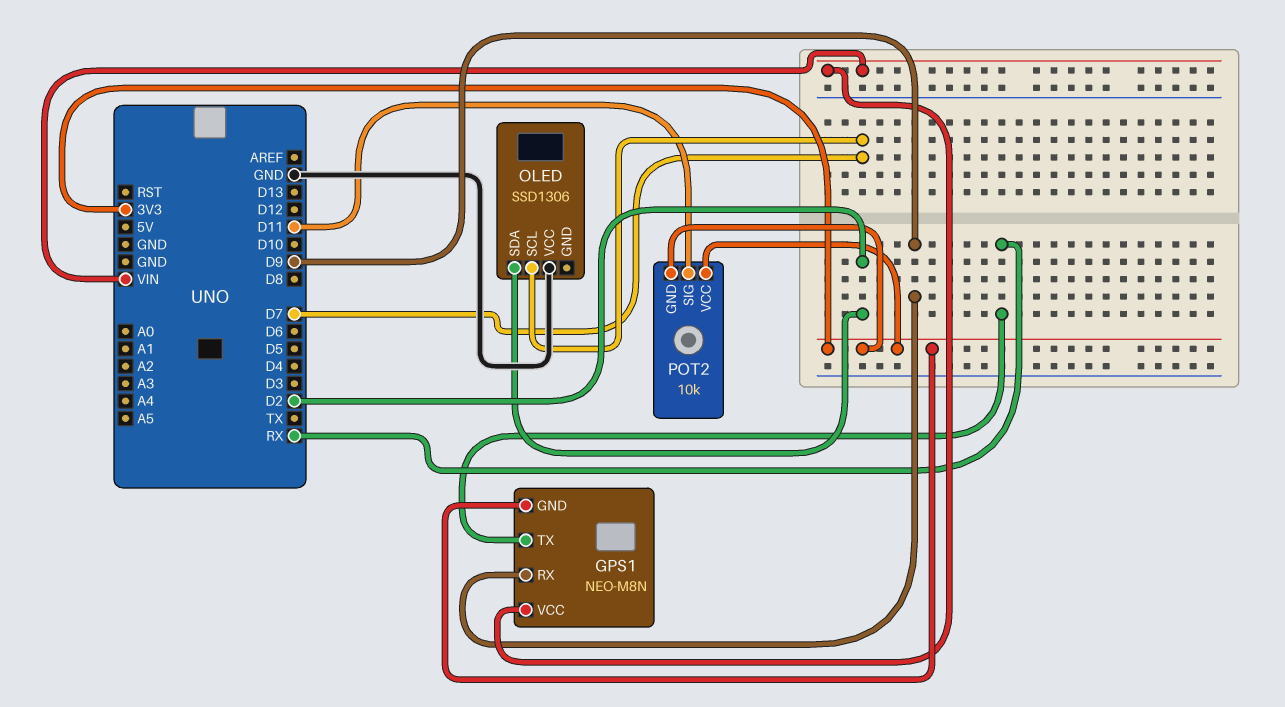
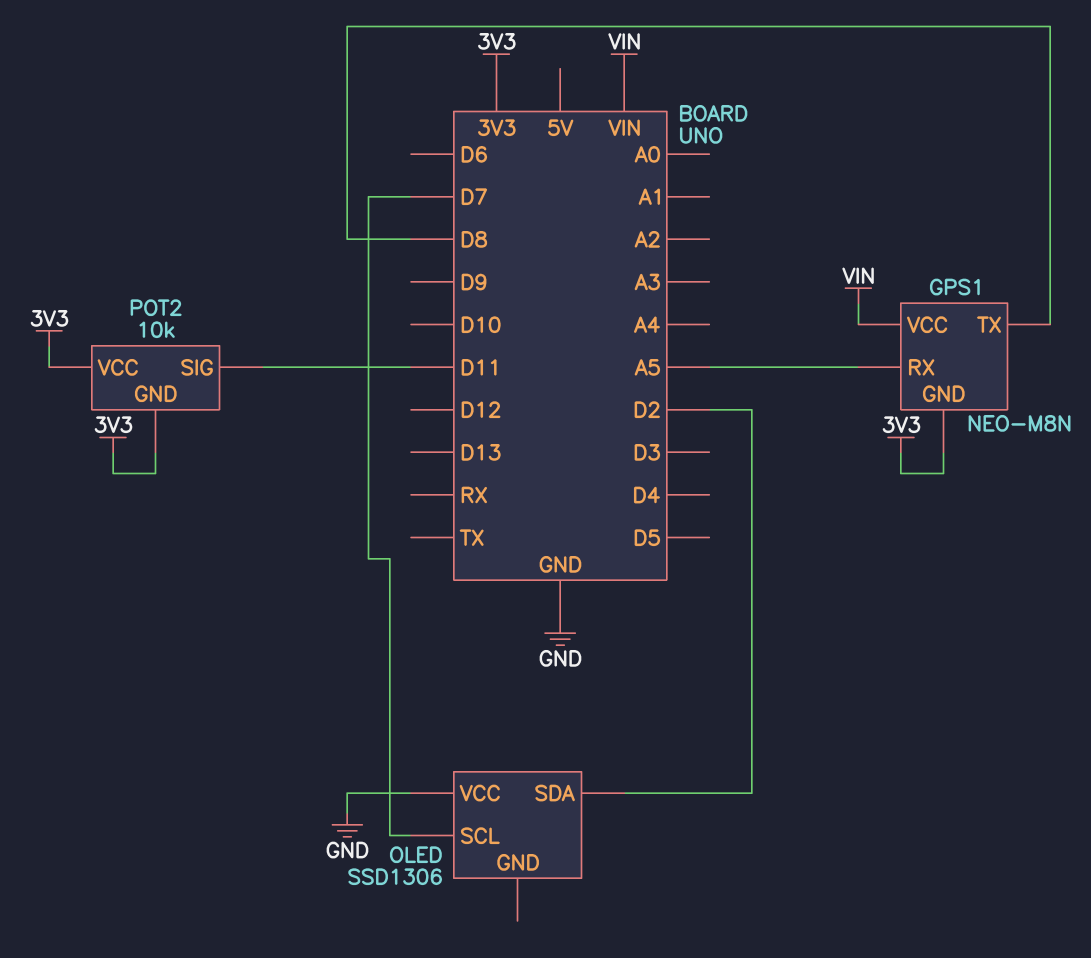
GPS1 pin RX: D9 -> A5
GPS1 pin TX: RX -> D8

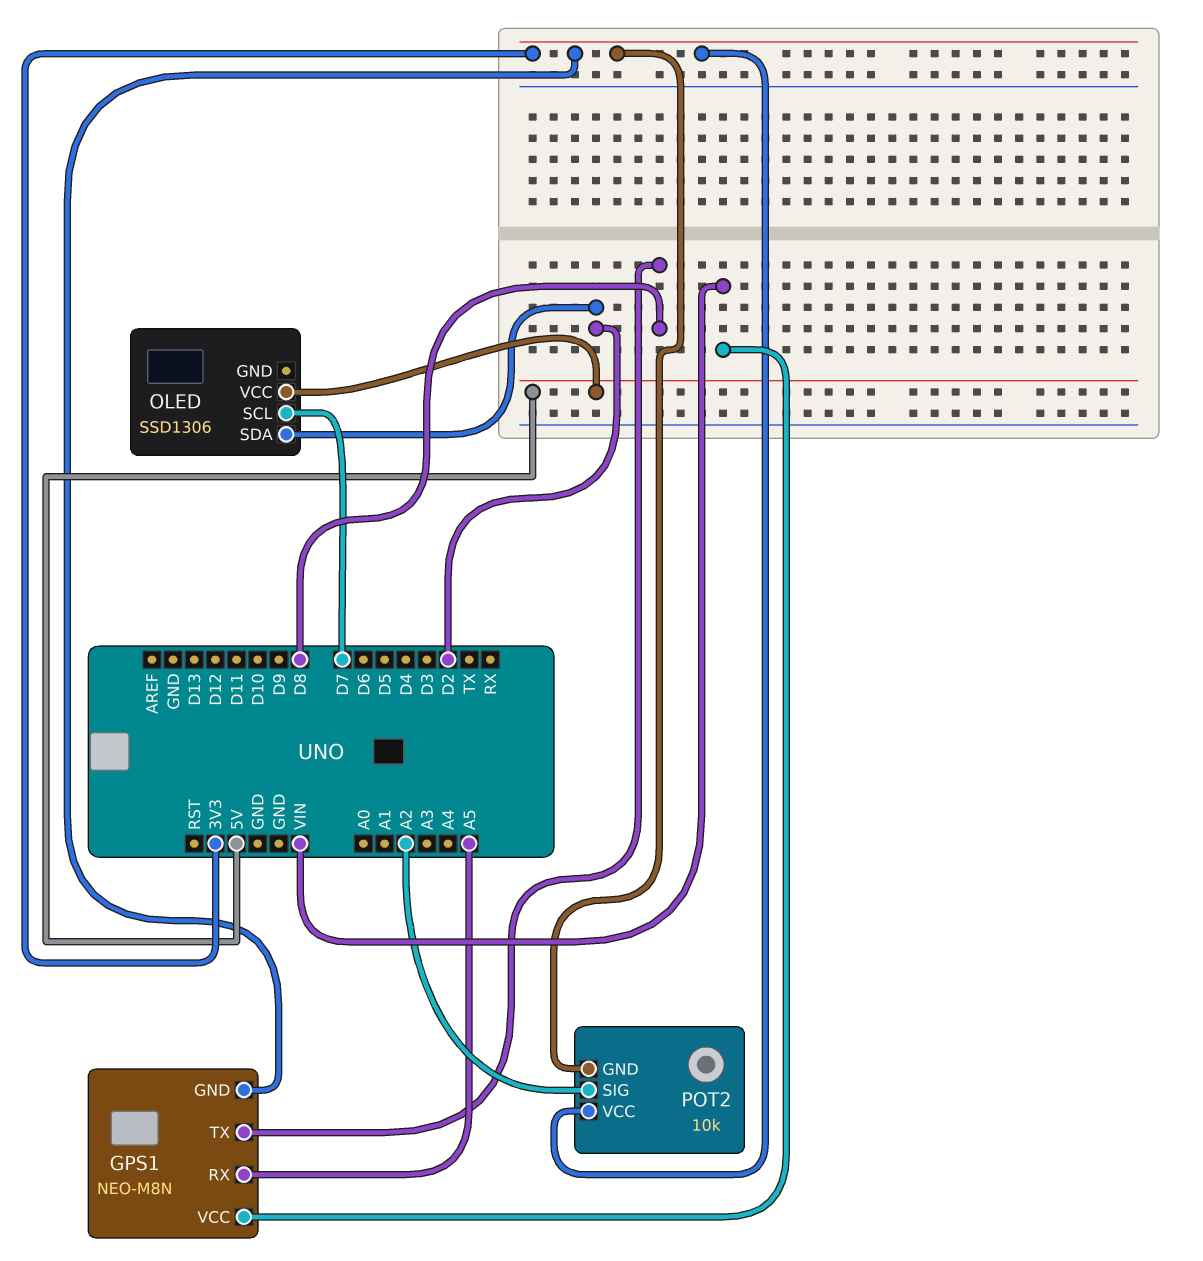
OLED pin VCC: GND -> 5V
POT2 pin SIG: D11 -> A2

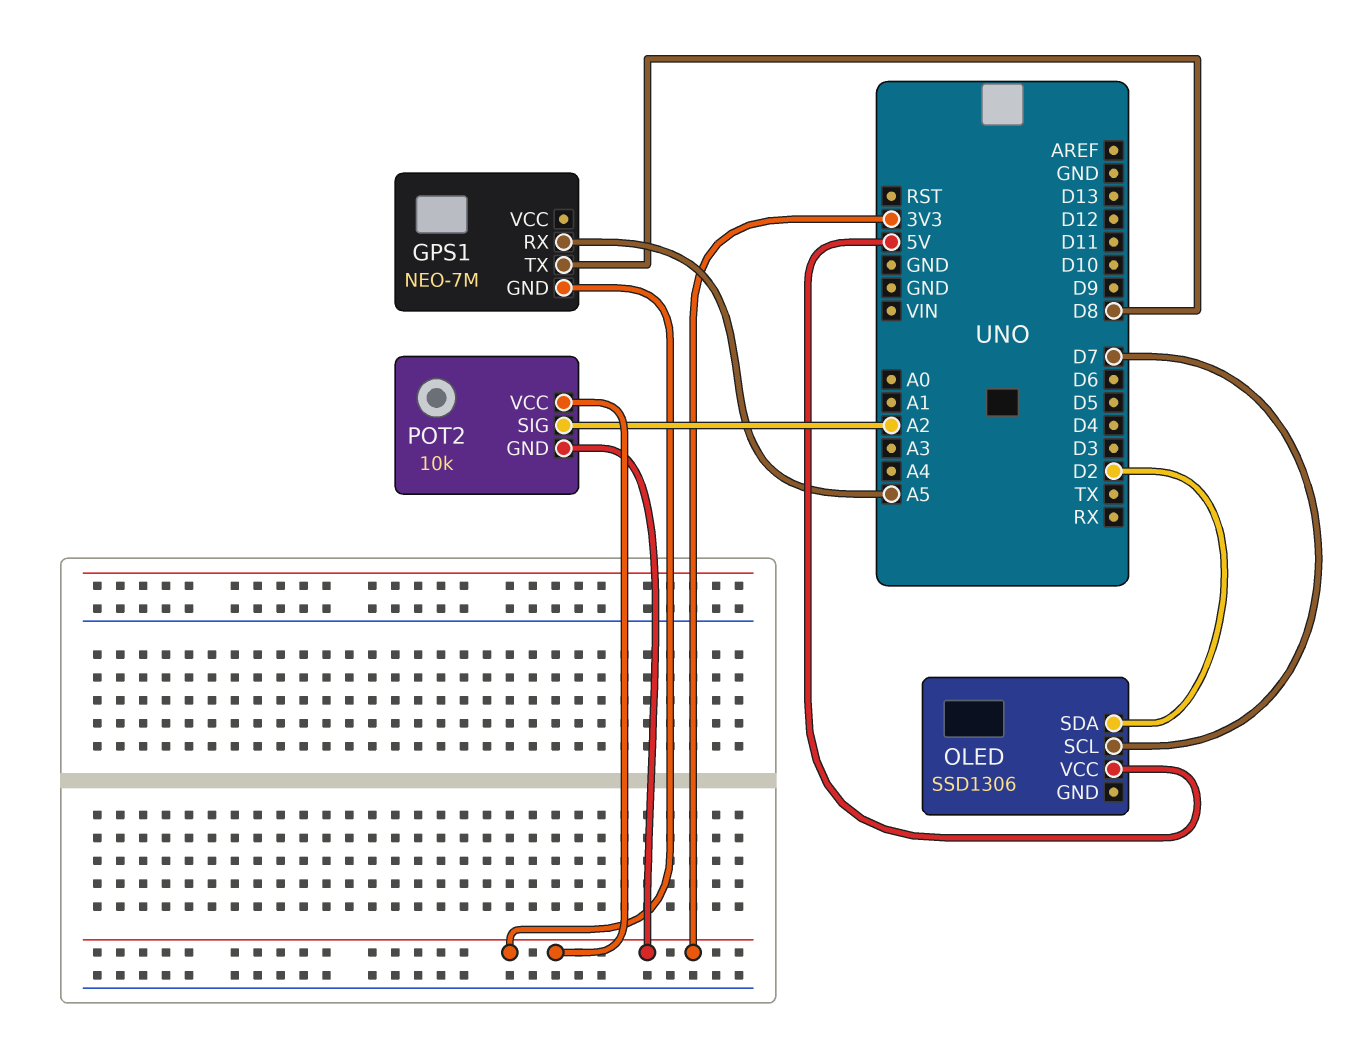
GPS1: NEO-M8N -> NEO-7M
GPS1 pin VCC: VIN -> none

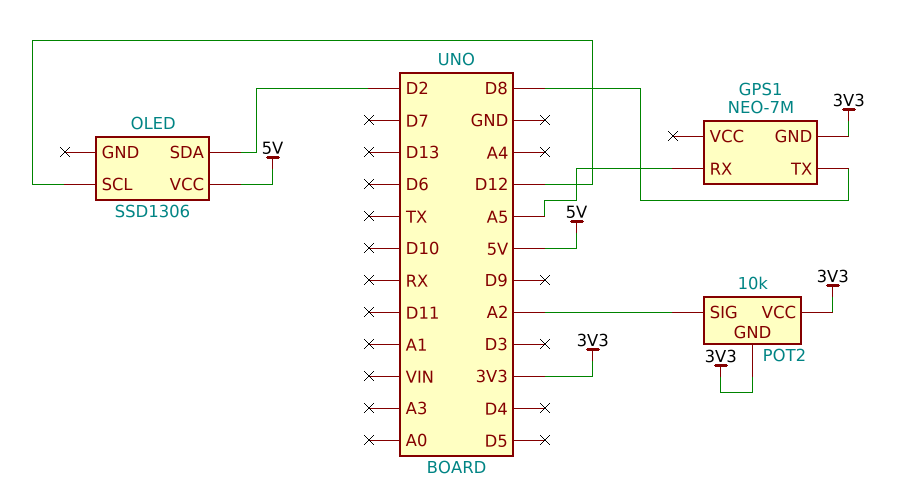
OLED pin SCL: D7 -> D12

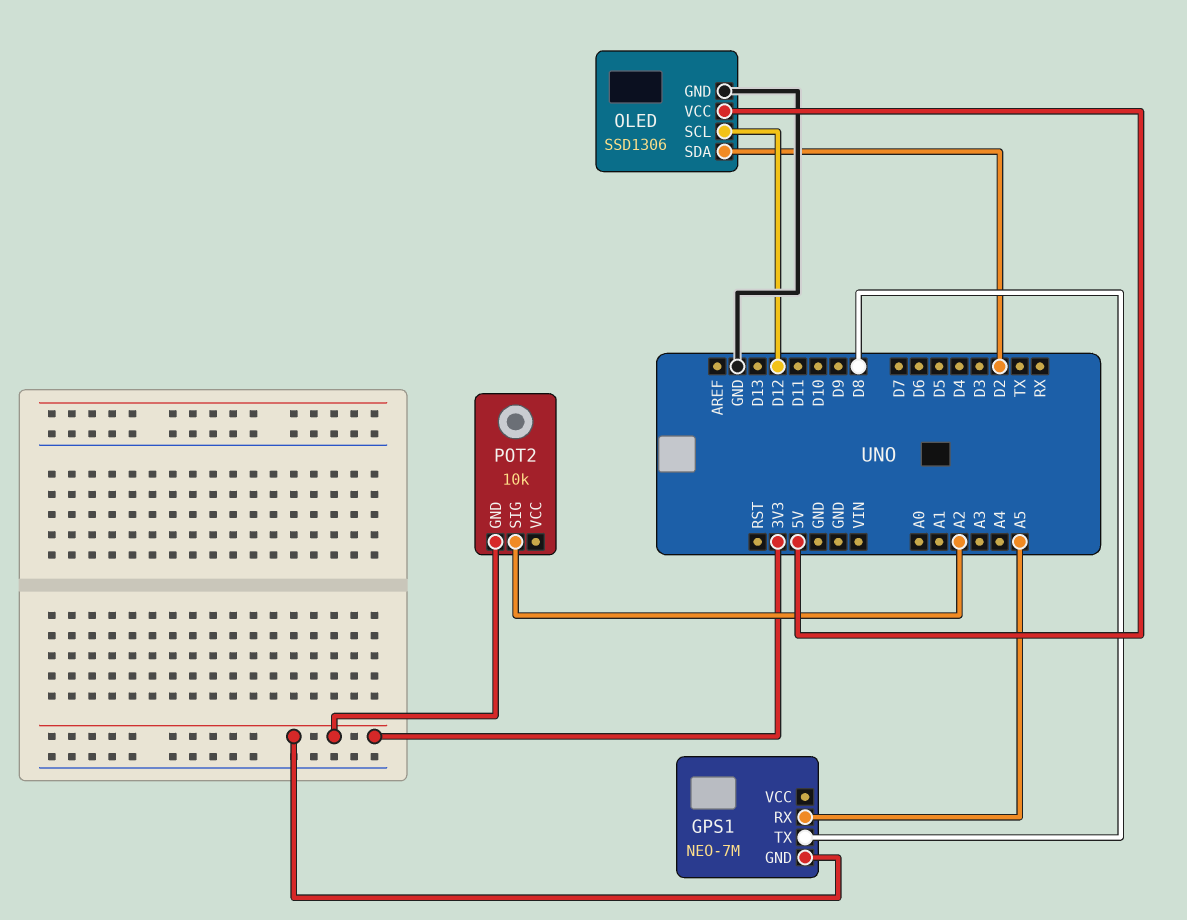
OLED pin GND: none -> GND
POT2 pin VCC: 3V3 -> none

